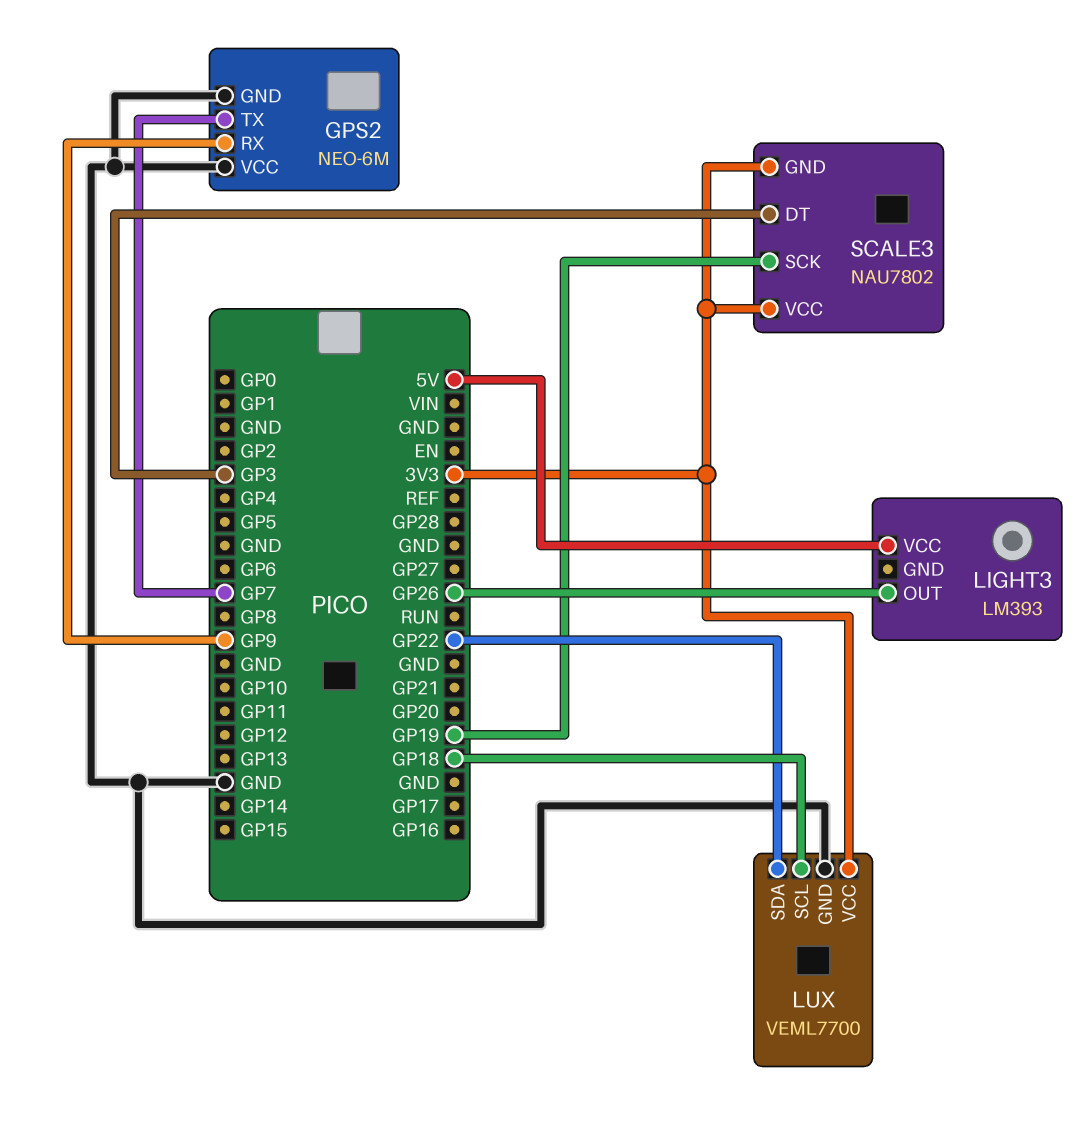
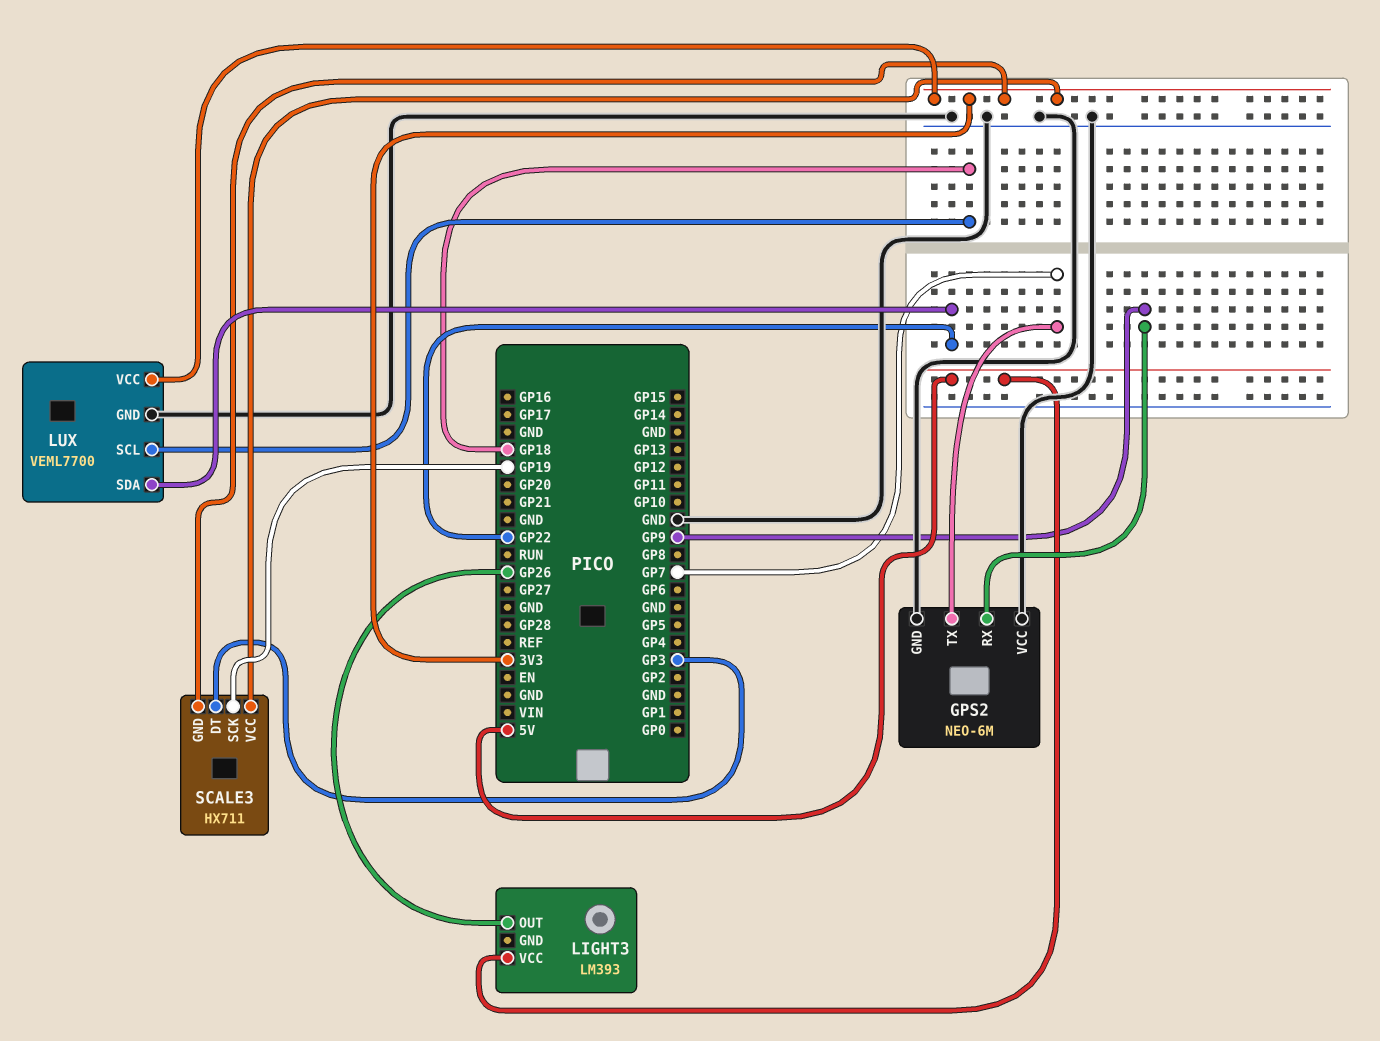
SCALE3: NAU7802 -> HX711

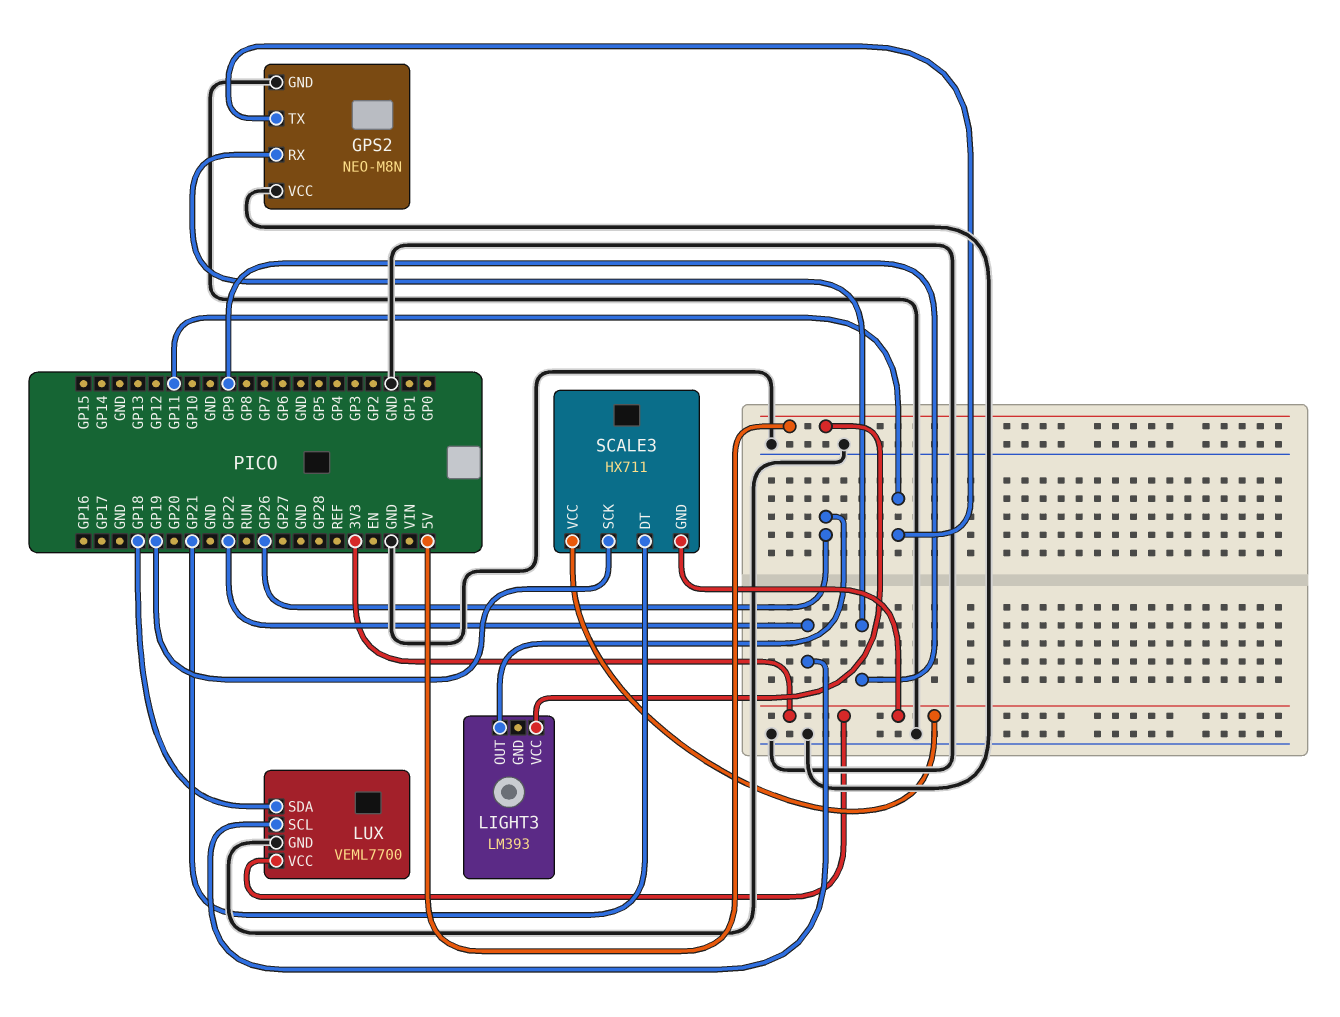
GPS2: NEO-6M -> NEO-M8N
GPS2 pin TX: GP7 -> GP11
LUX pin SCL: GP18 -> GP22
LUX pin SDA: GP22 -> GP18
SCALE3 pin DT: GP3 -> GP21

